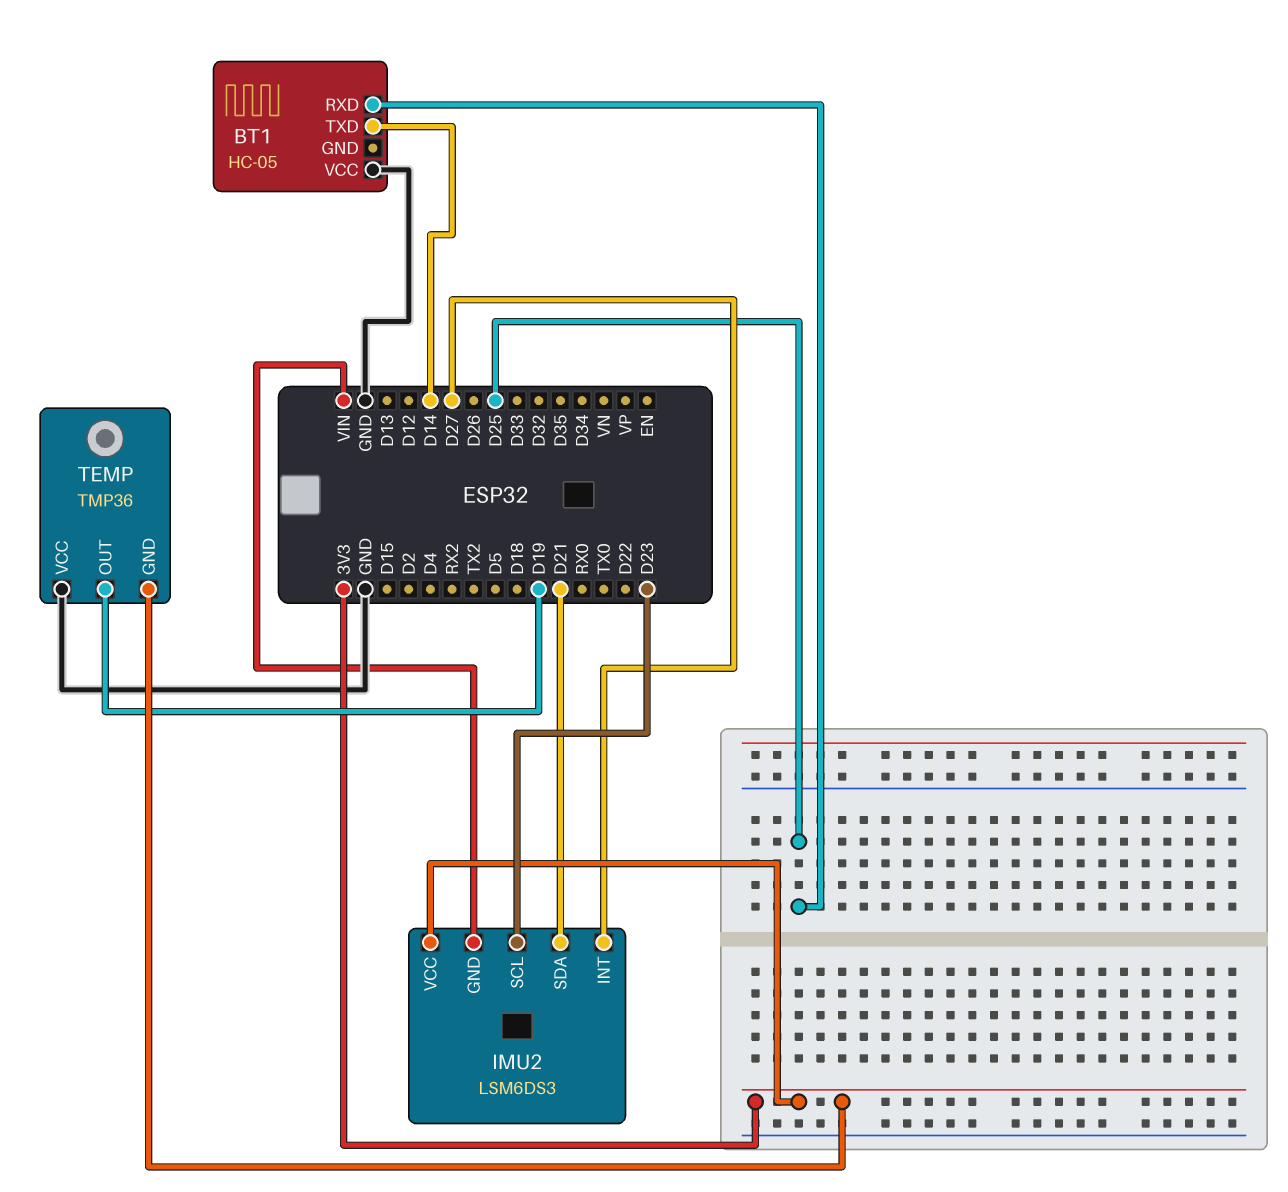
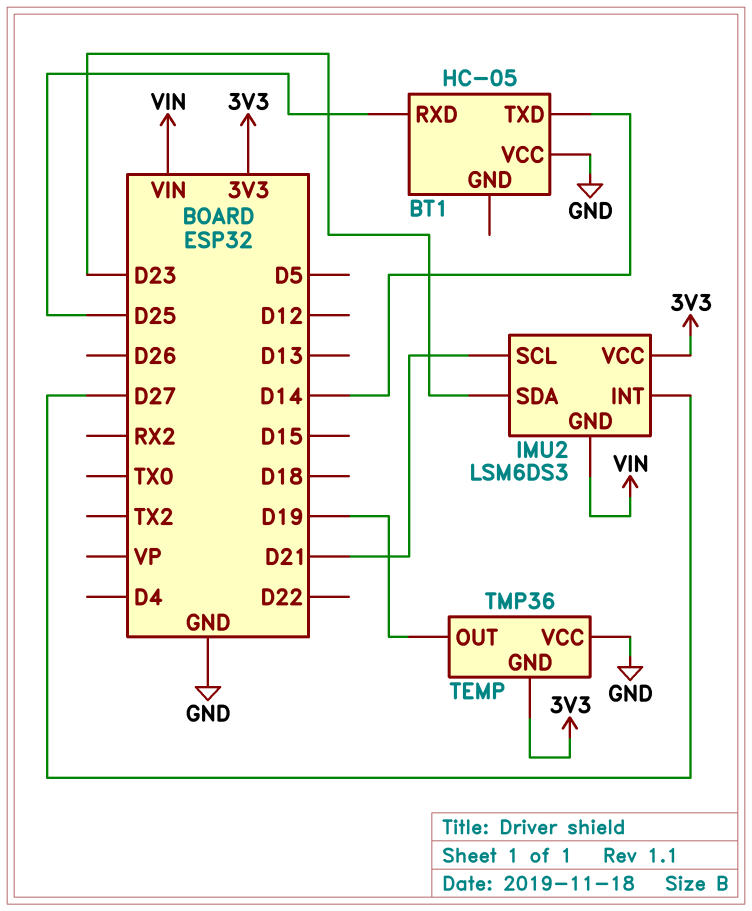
IMU2 pin SCL: D23 -> D21
IMU2 pin SDA: D21 -> D23

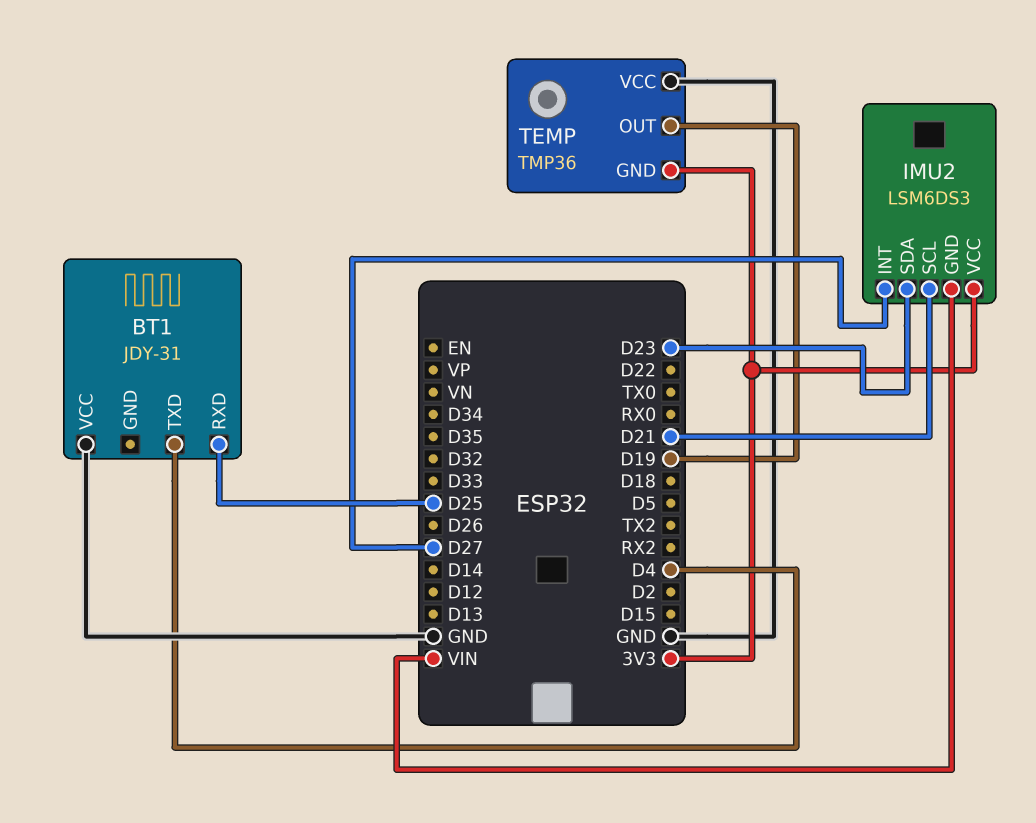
BT1: HC-05 -> JDY-31
BT1 pin TXD: D14 -> D4

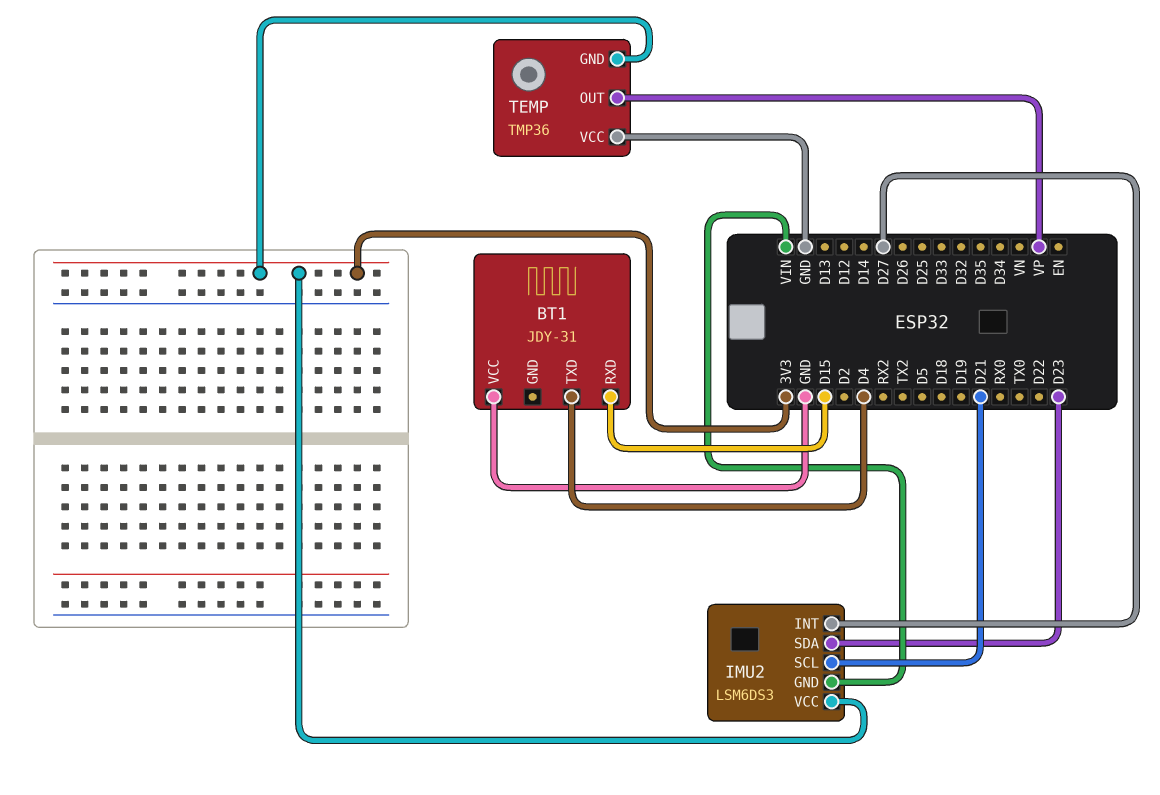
BT1 pin RXD: D25 -> D15
TEMP pin OUT: D19 -> VP

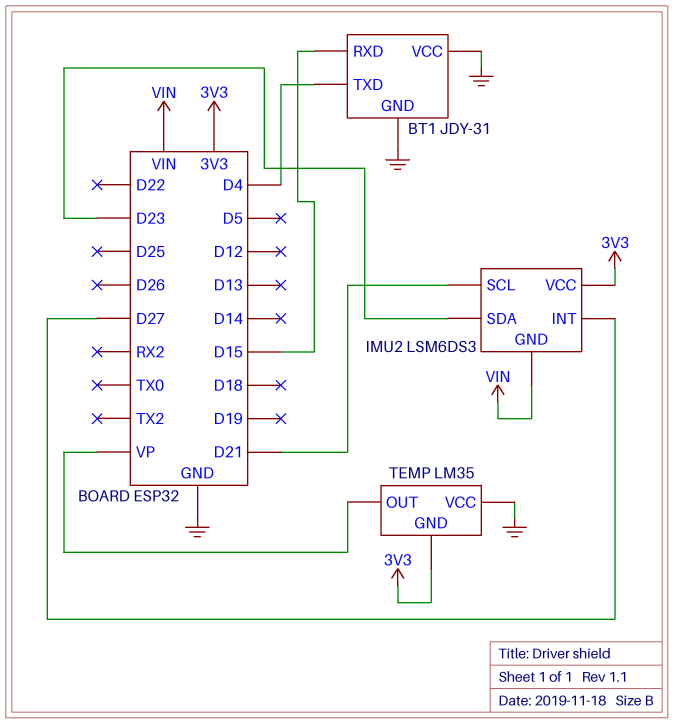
BT1 pin GND: none -> GND
TEMP: TMP36 -> LM35

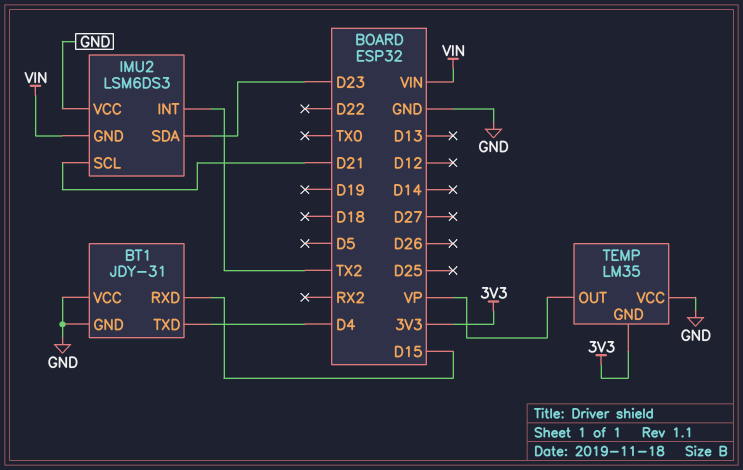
IMU2 pin INT: D27 -> TX2
IMU2 pin VCC: 3V3 -> GND

